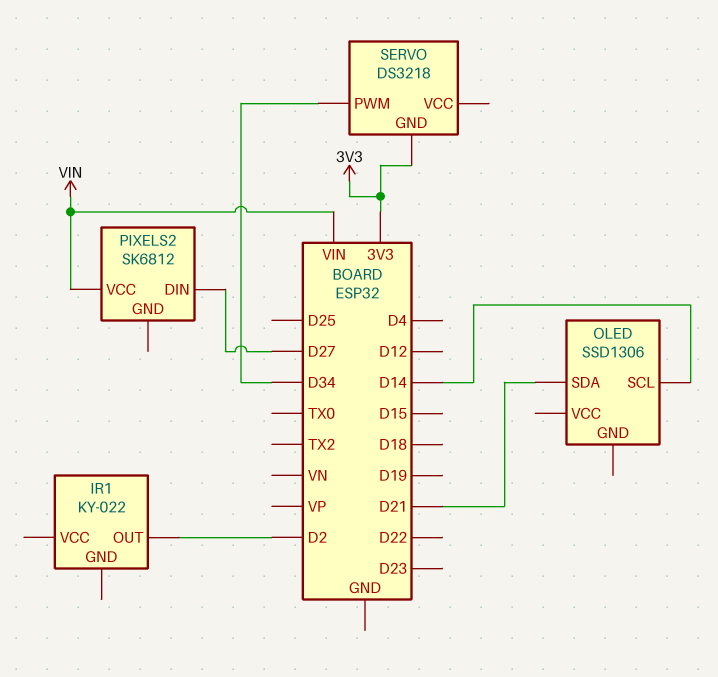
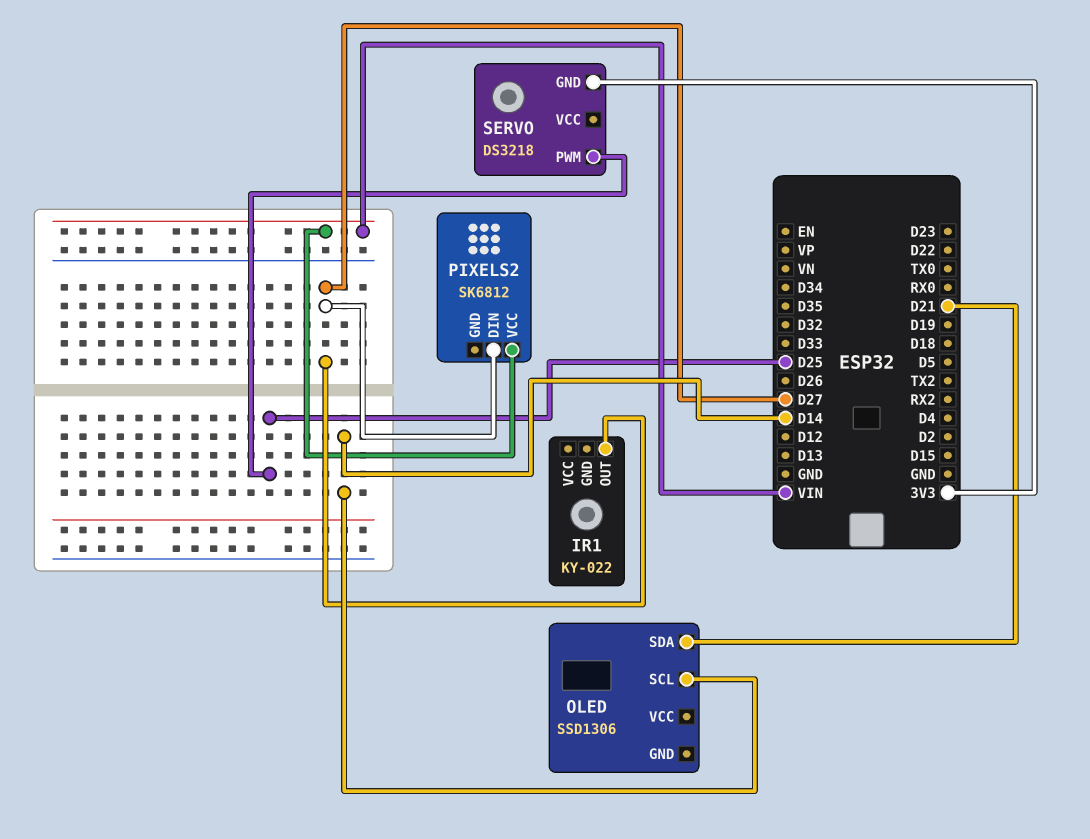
IR1 pin OUT: D2 -> D27
SERVO pin PWM: D34 -> D25

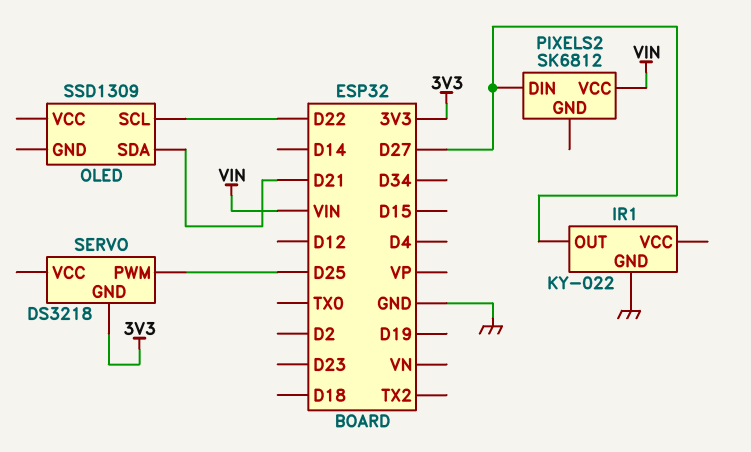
IR1 pin GND: none -> GND
OLED: SSD1306 -> SSD1309
OLED pin SCL: D14 -> D22

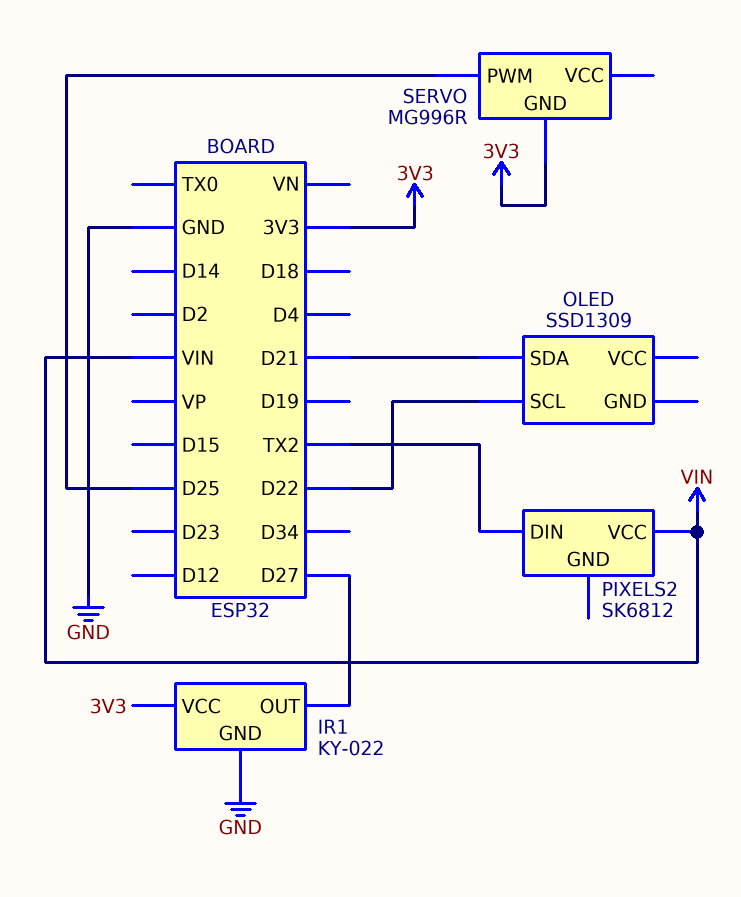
IR1 pin VCC: none -> 3V3
PIXELS2 pin DIN: D27 -> TX2
SERVO: DS3218 -> MG996R

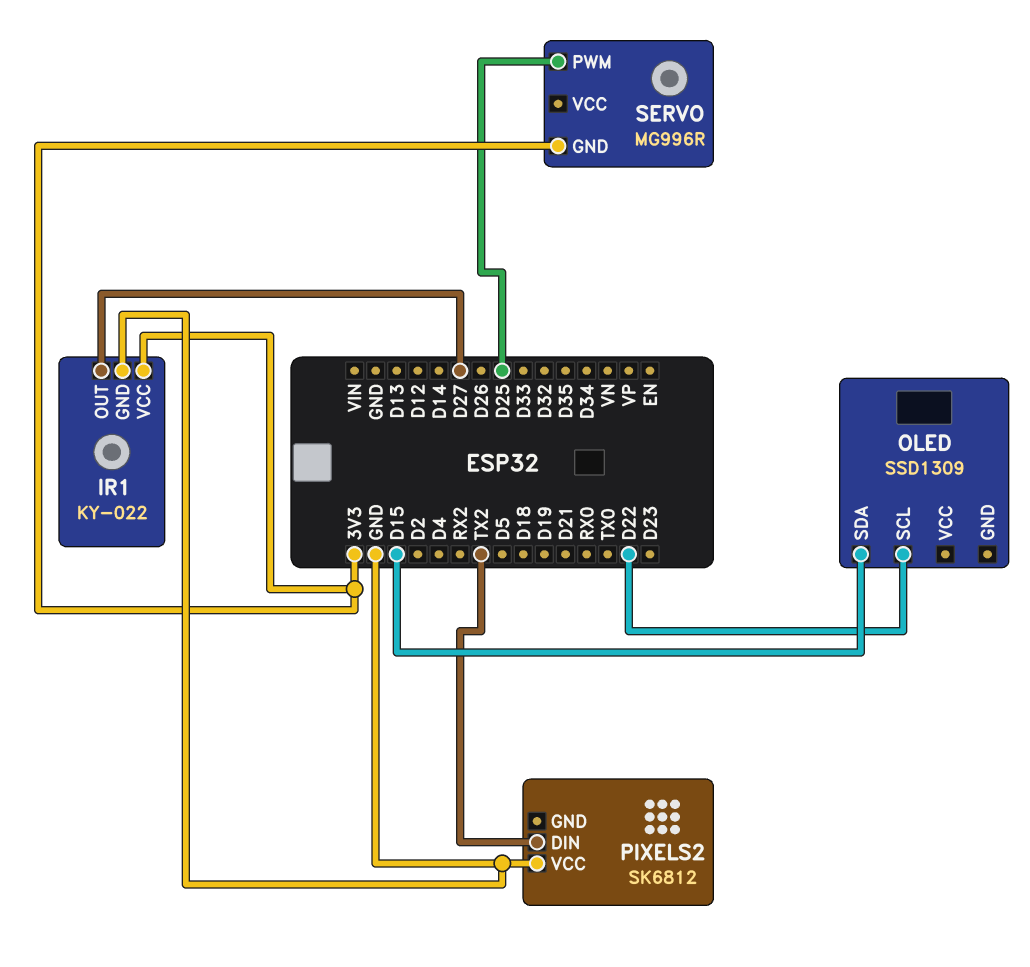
OLED pin SDA: D21 -> D15
PIXELS2 pin VCC: VIN -> GND

